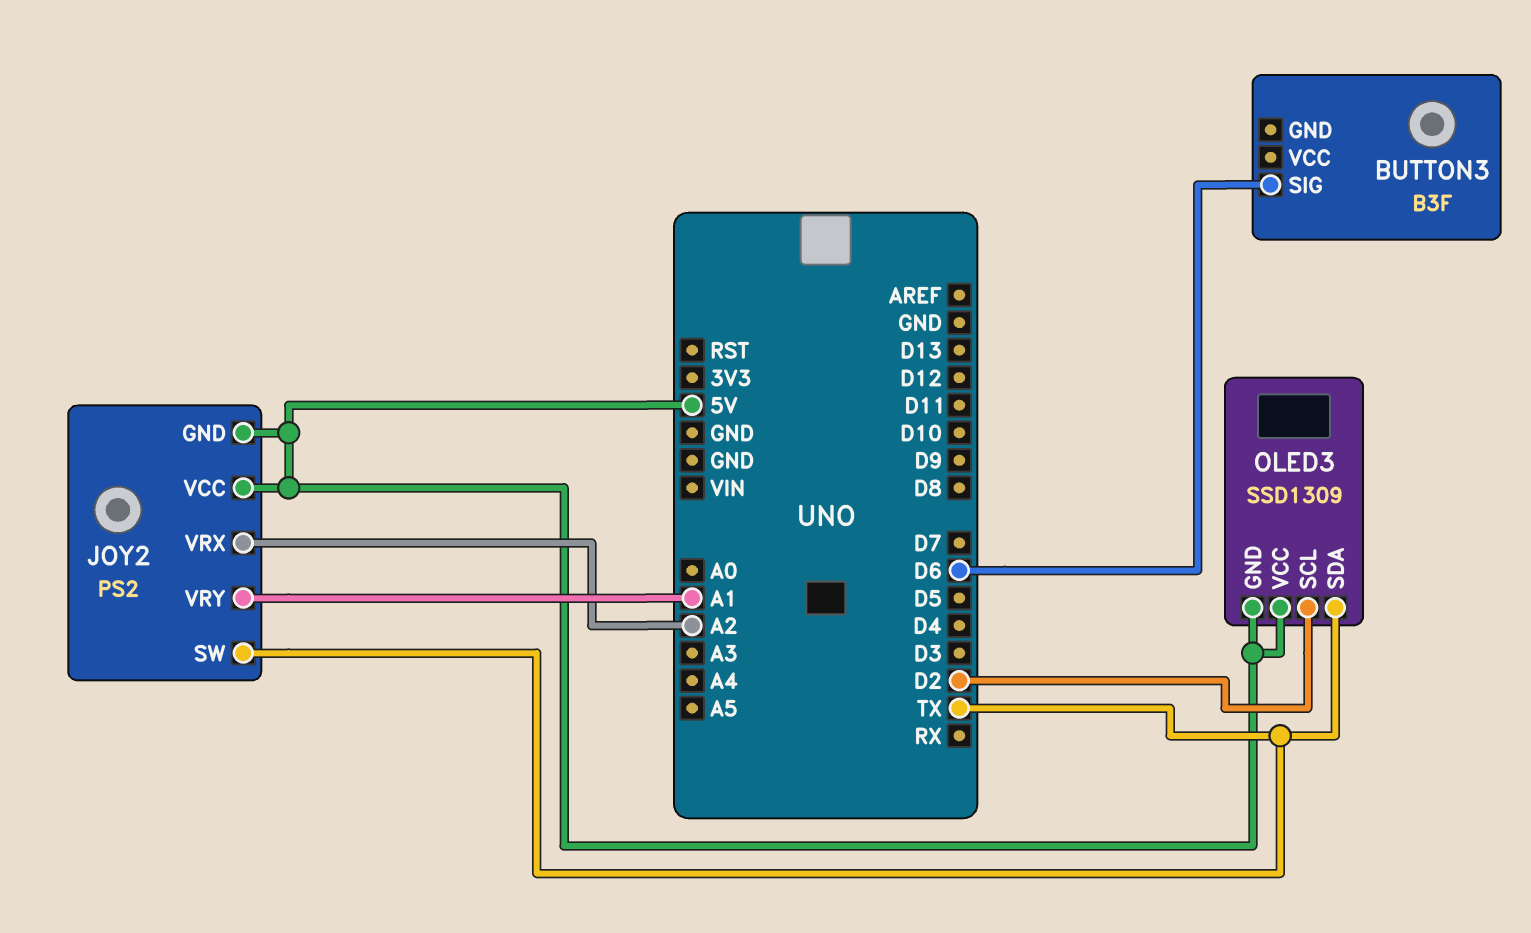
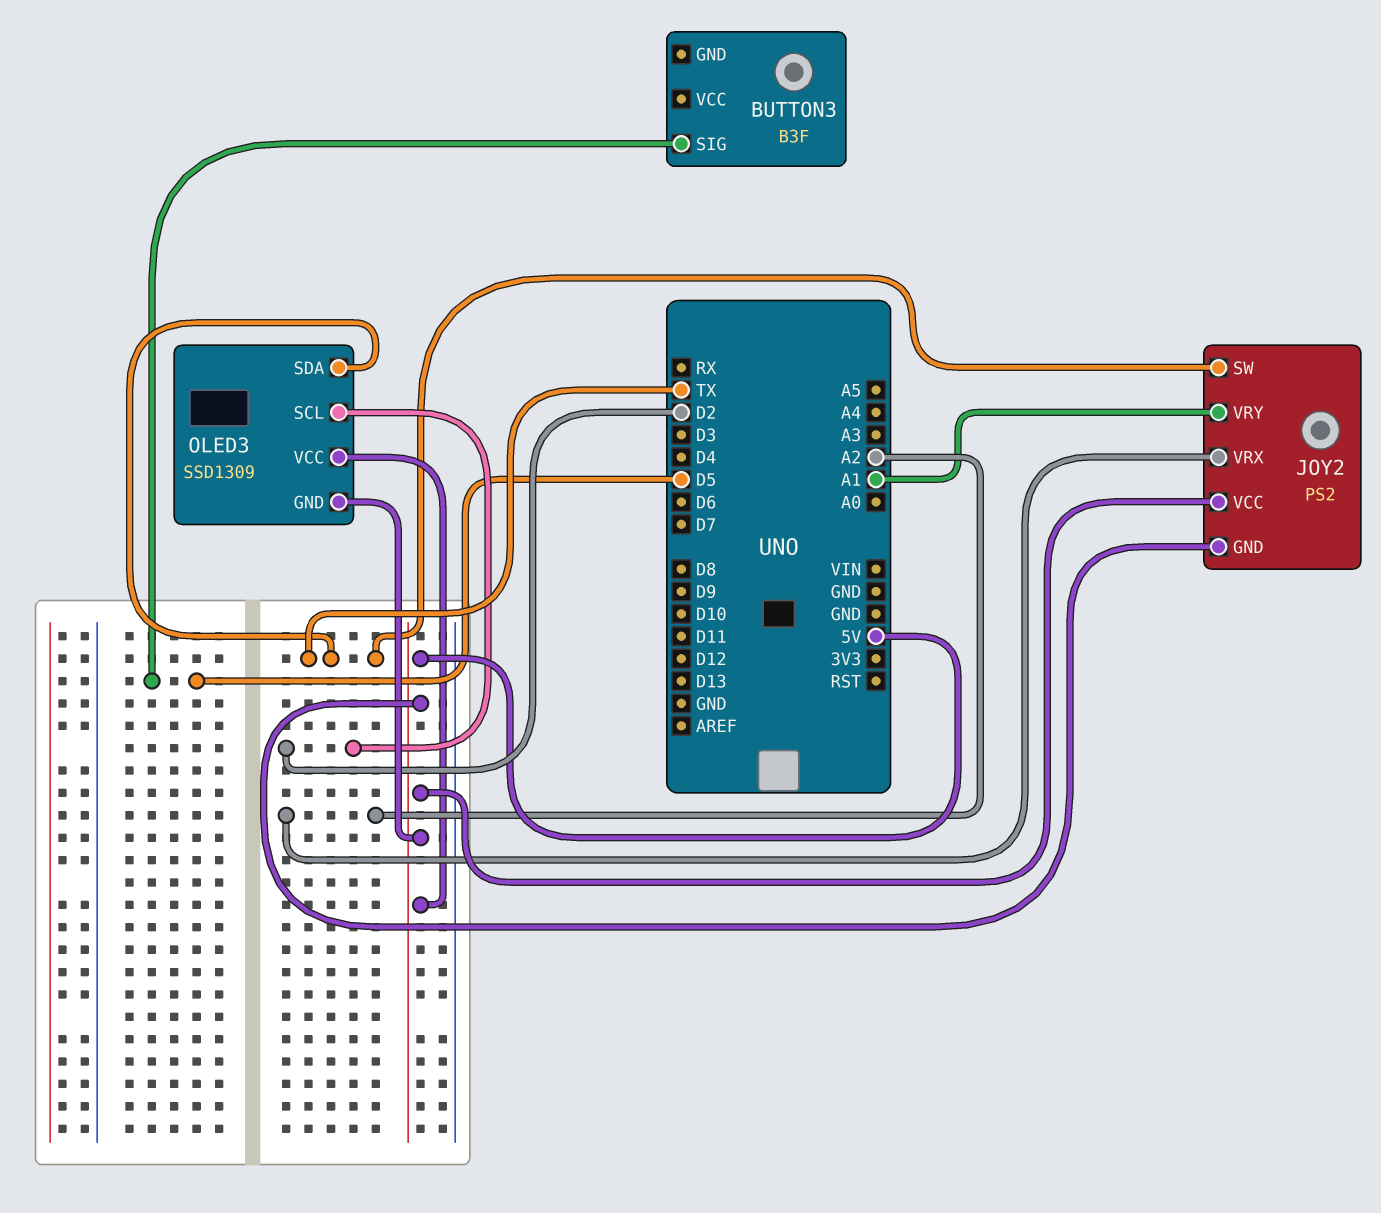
BUTTON3 pin SIG: D6 -> D5

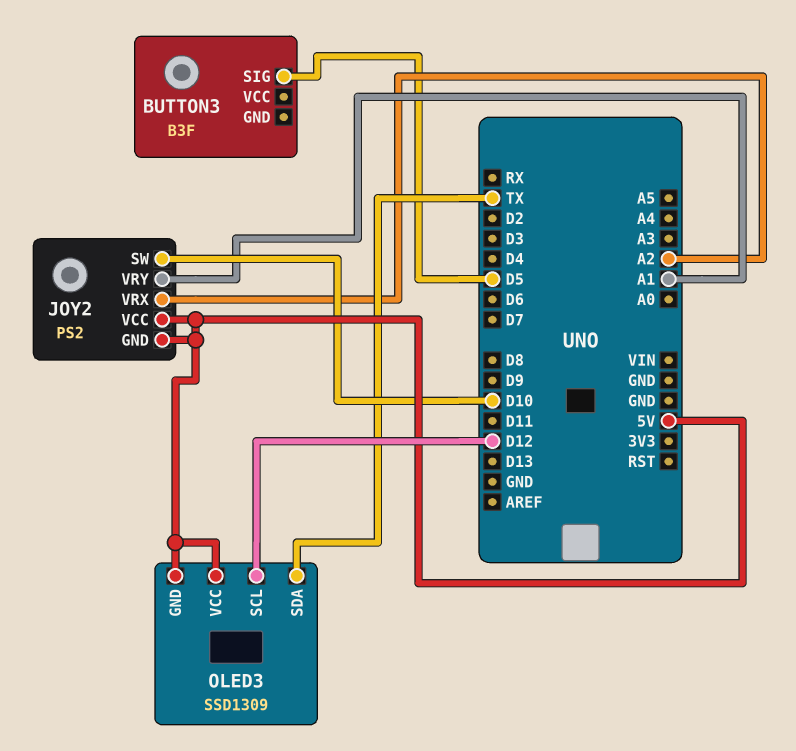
JOY2 pin SW: TX -> D10
OLED3 pin SCL: D2 -> D12

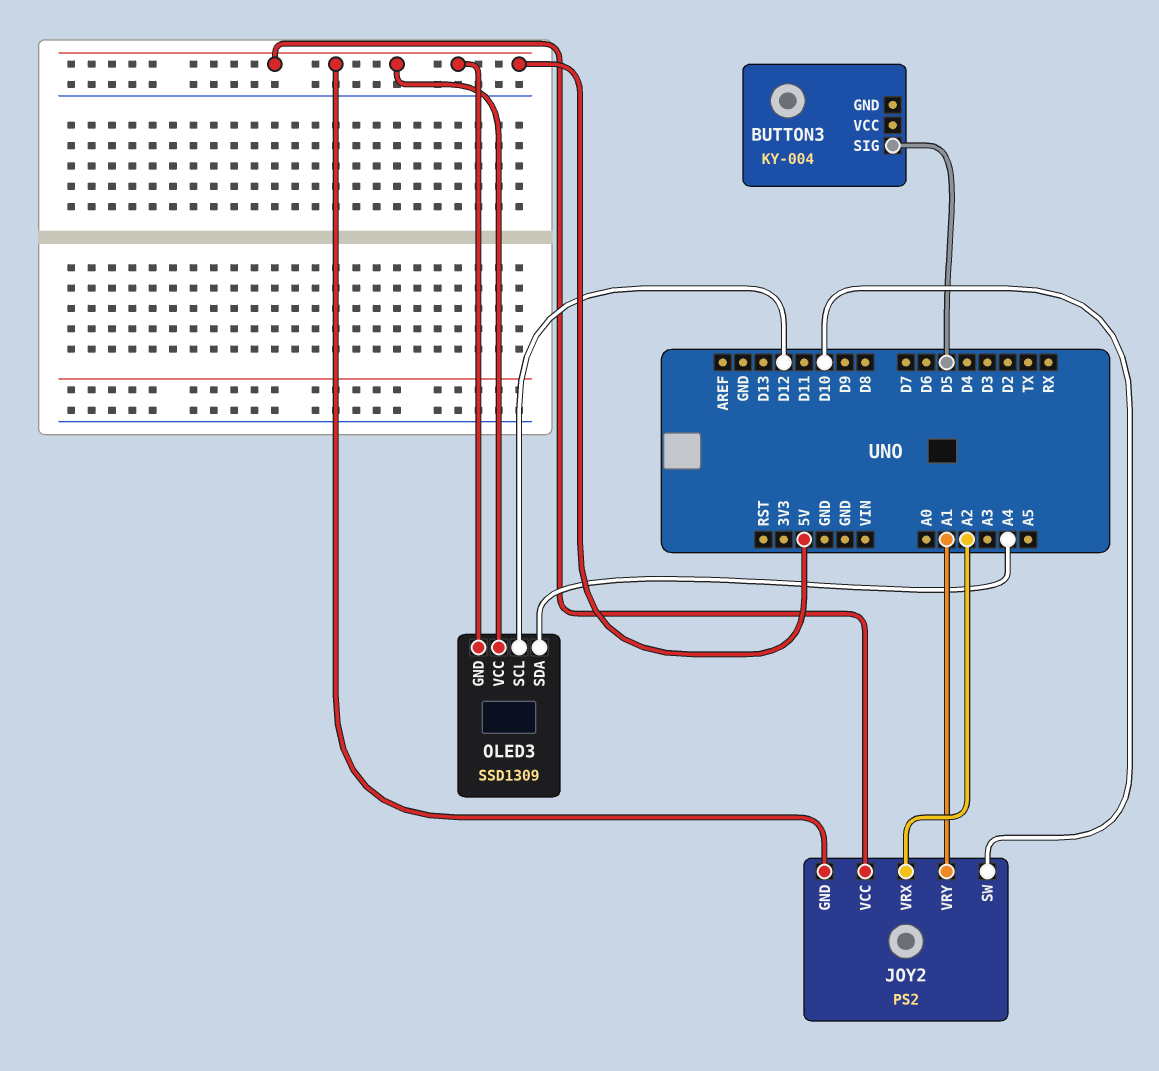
BUTTON3: B3F -> KY-004
OLED3 pin SDA: TX -> A4

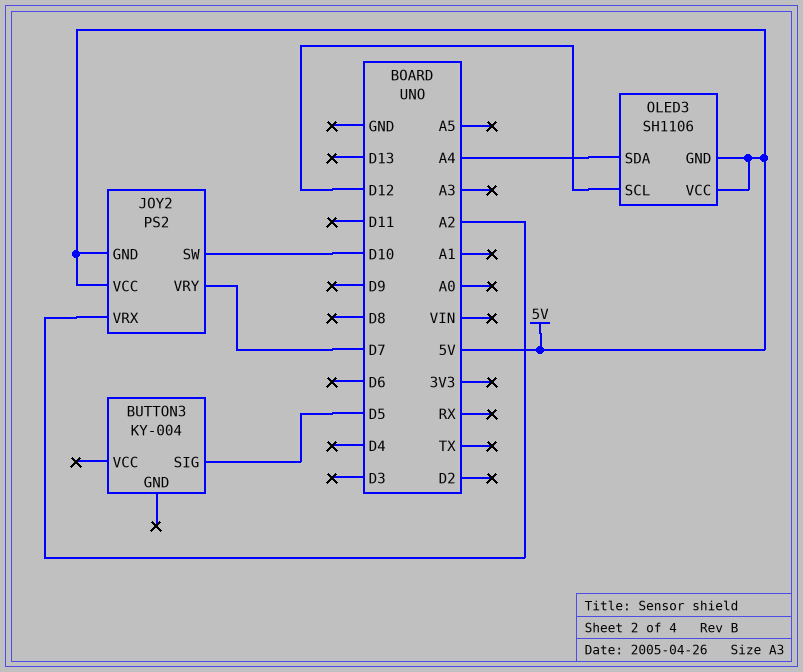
JOY2 pin VRY: A1 -> D7
OLED3: SSD1309 -> SH1106

